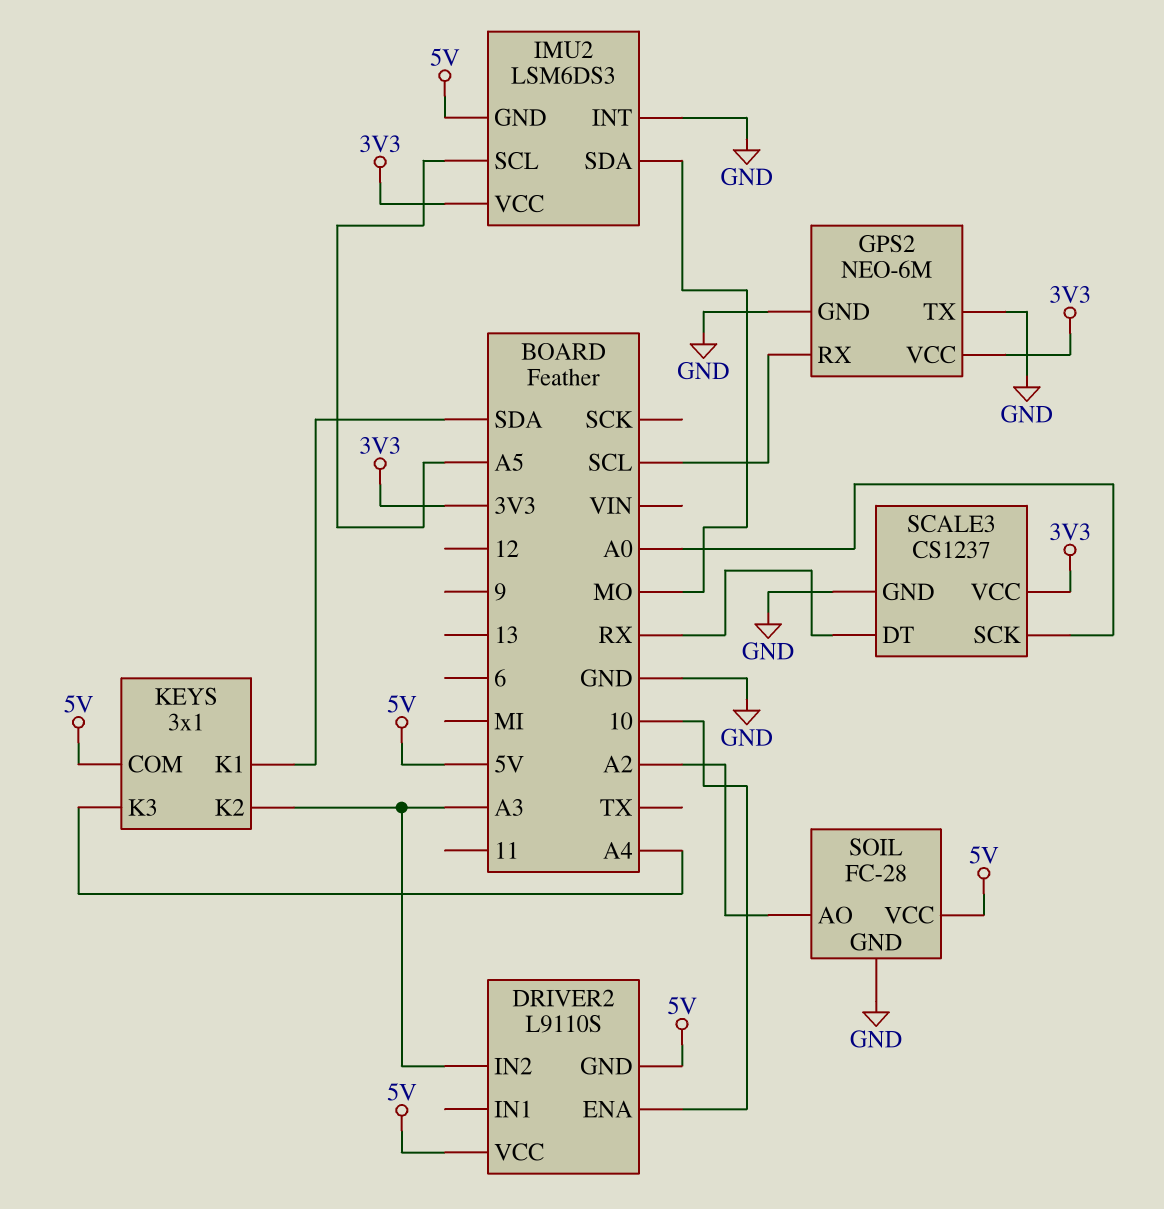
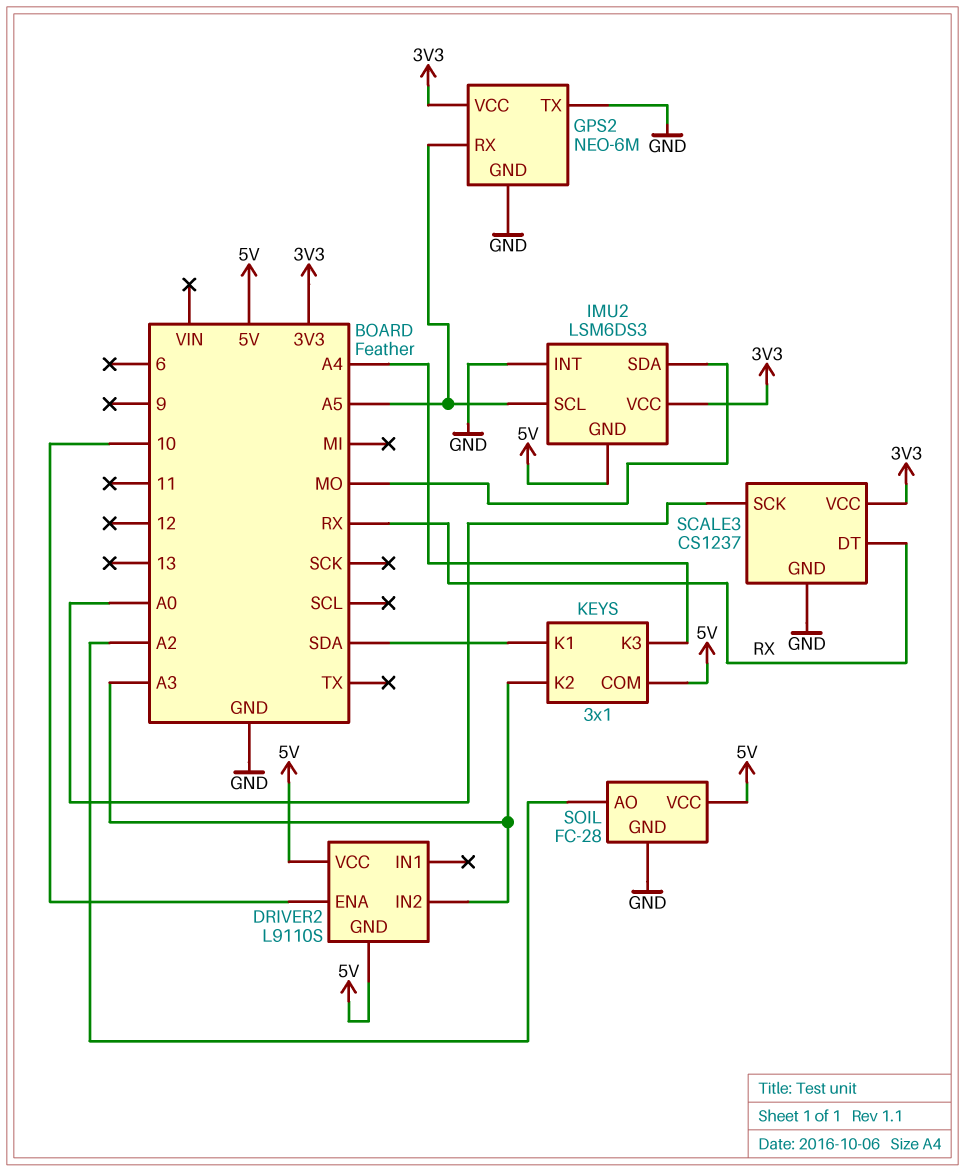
GPS2 pin RX: SCL -> A5

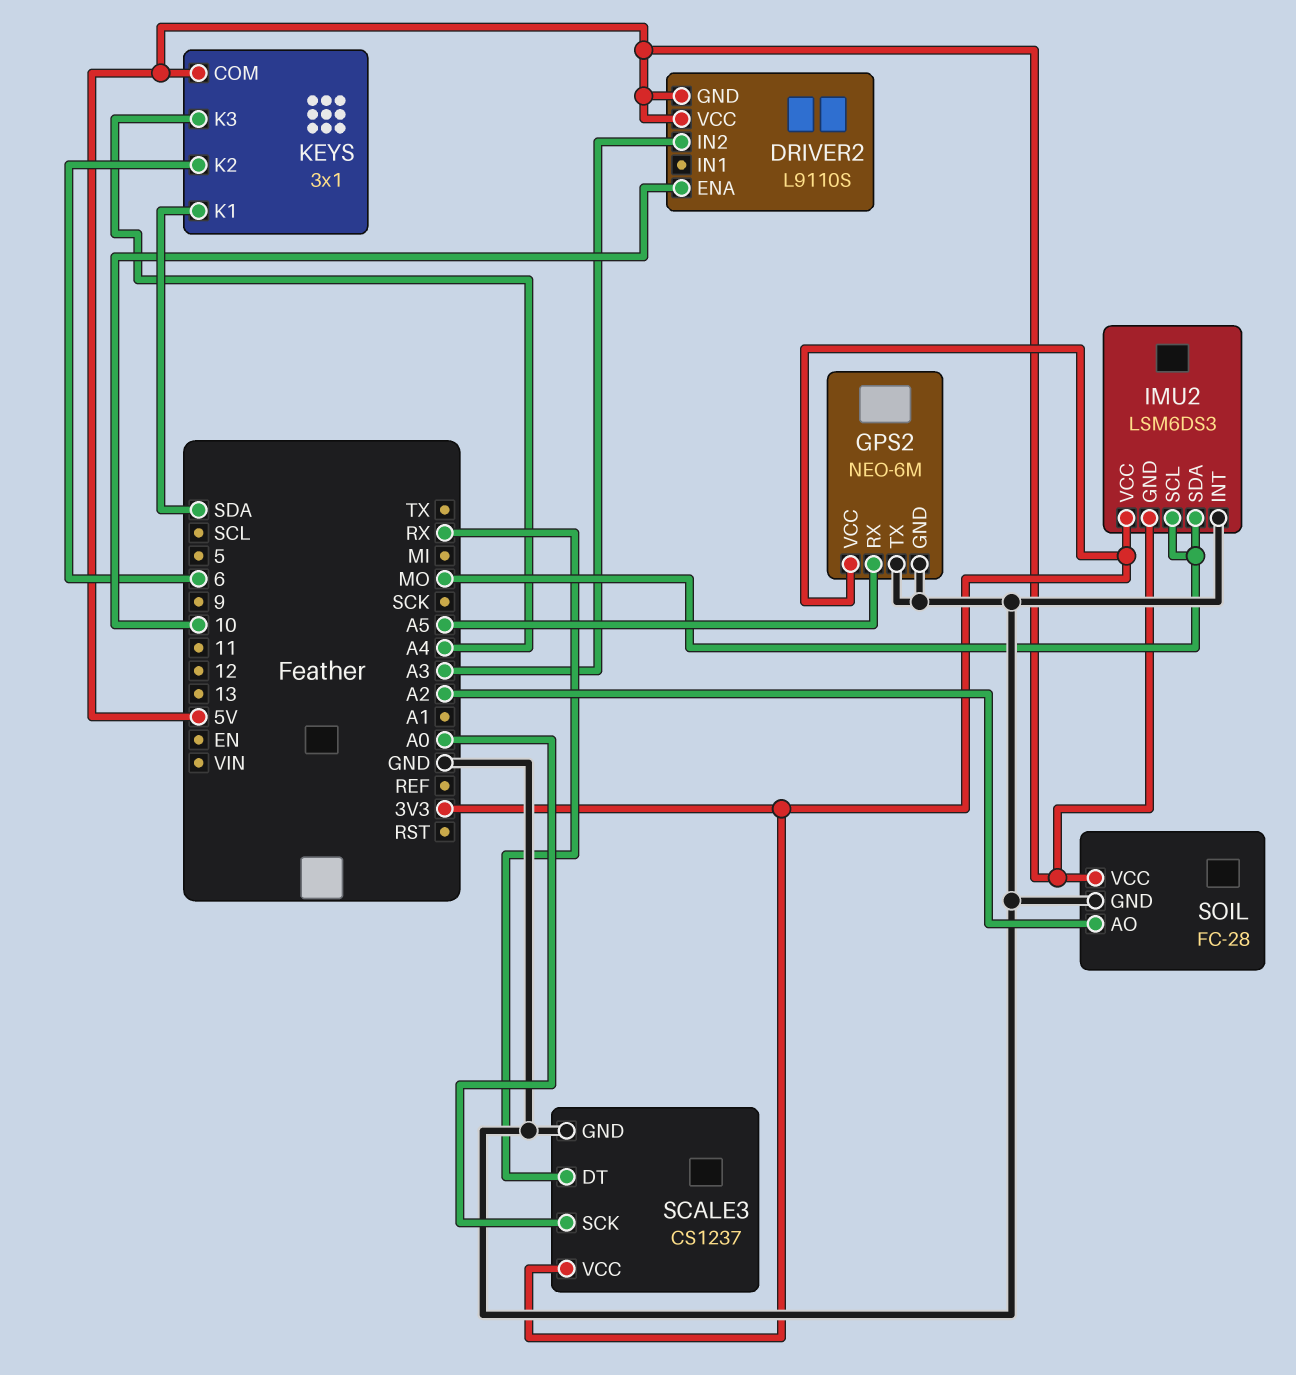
IMU2 pin SCL: A5 -> MO
KEYS pin K2: A3 -> 6

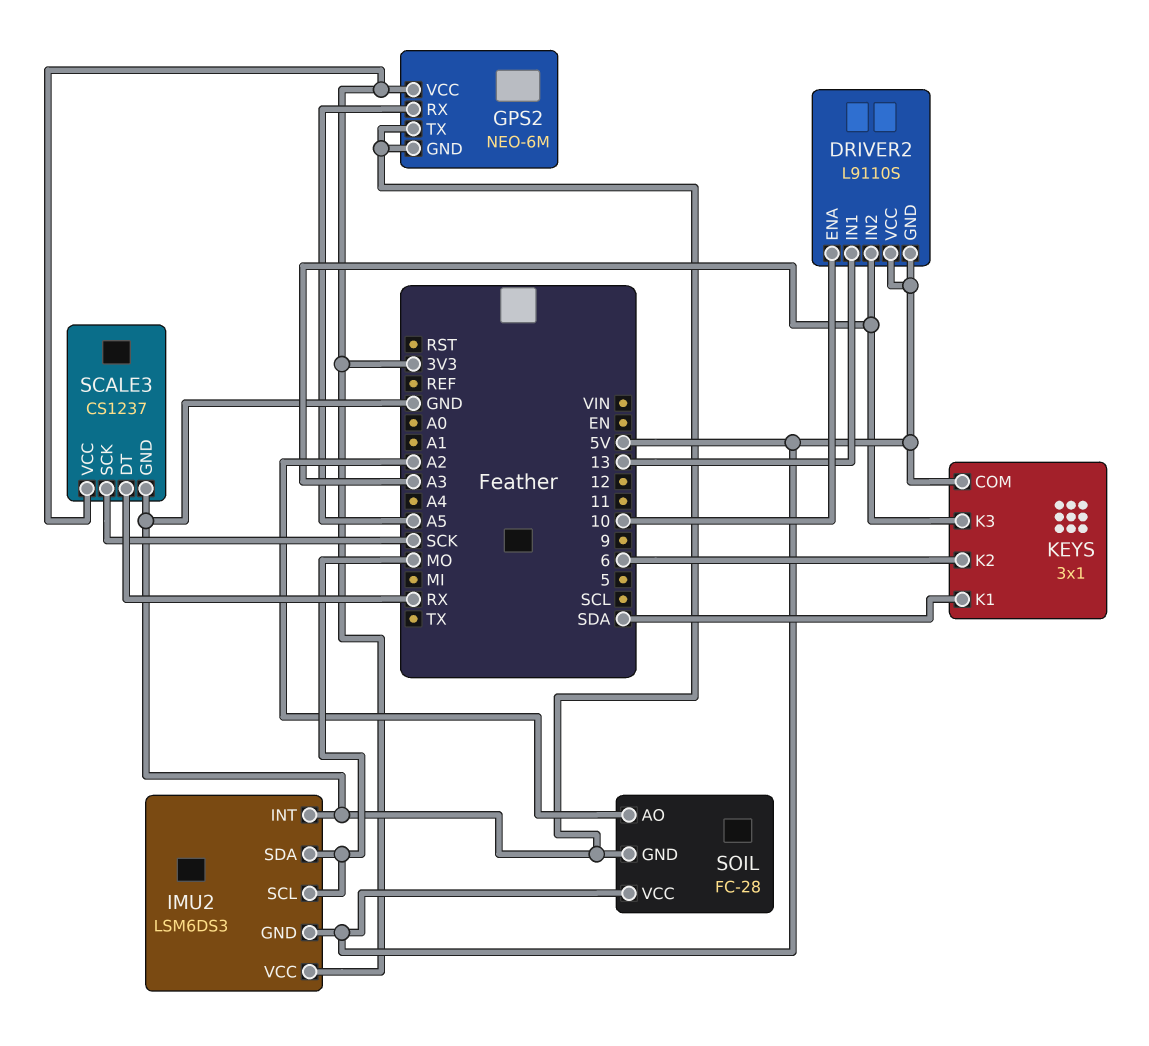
DRIVER2 pin IN1: none -> 13
KEYS pin K3: A4 -> A3
SCALE3 pin SCK: A0 -> SCK

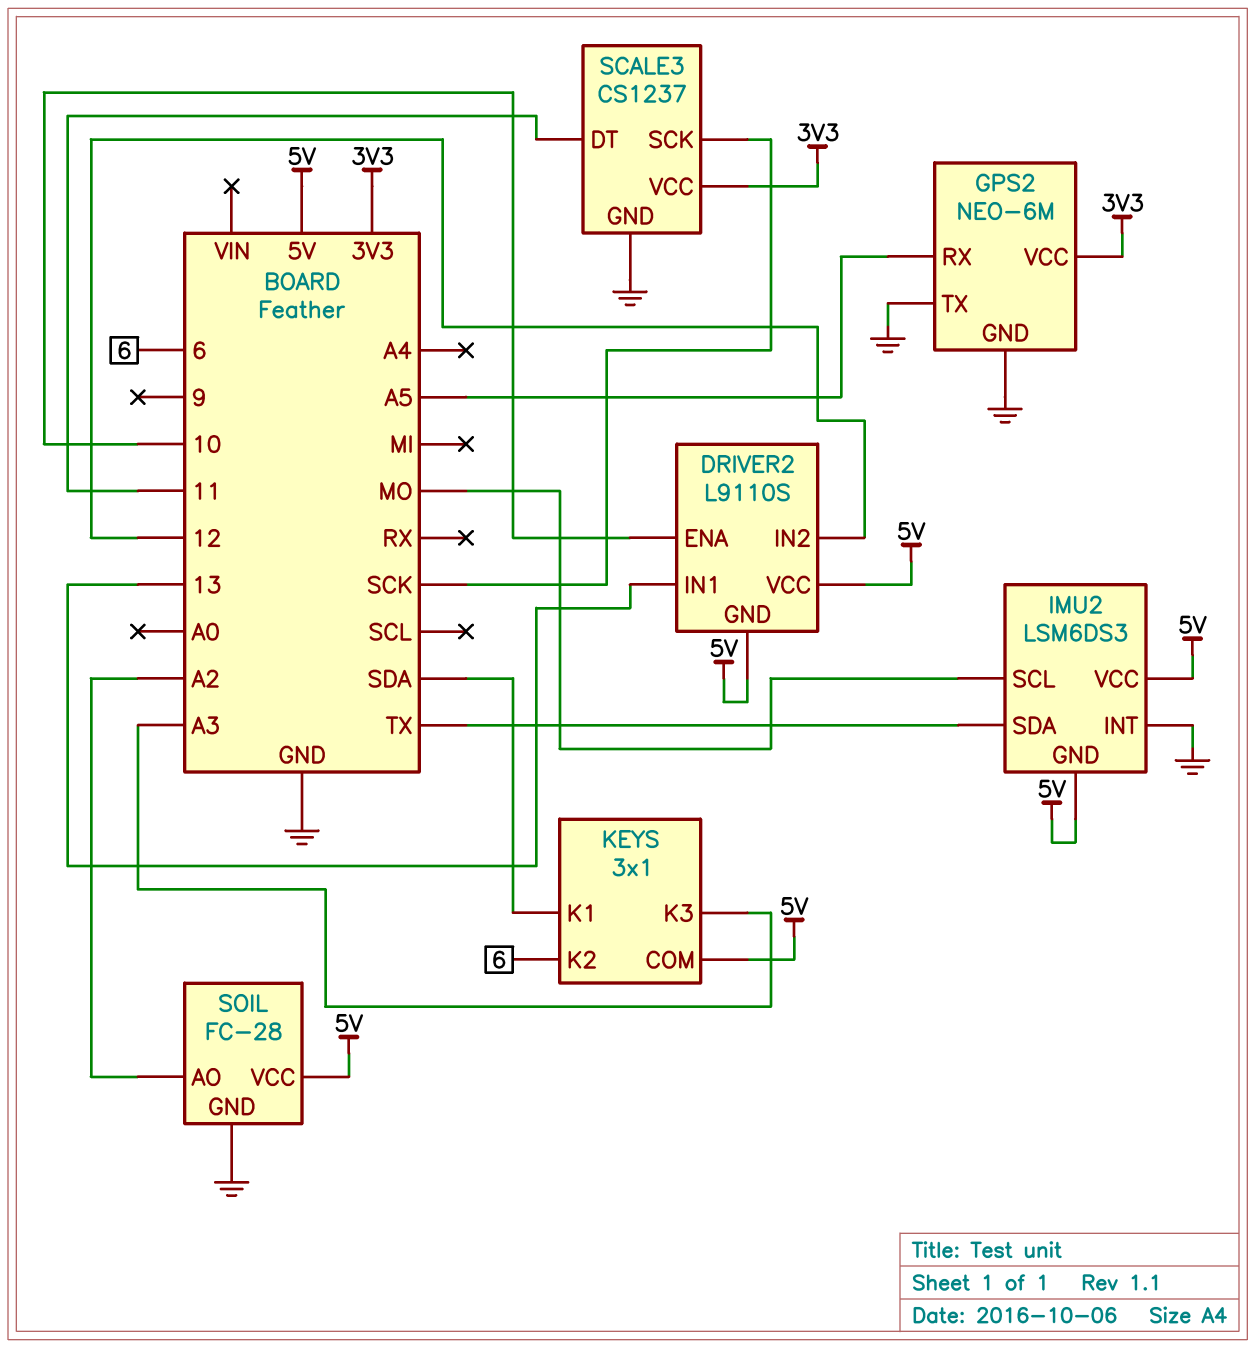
DRIVER2 pin IN2: A3 -> 12
IMU2 pin SDA: MO -> TX
IMU2 pin VCC: 3V3 -> 5V
SCALE3 pin DT: RX -> 11

